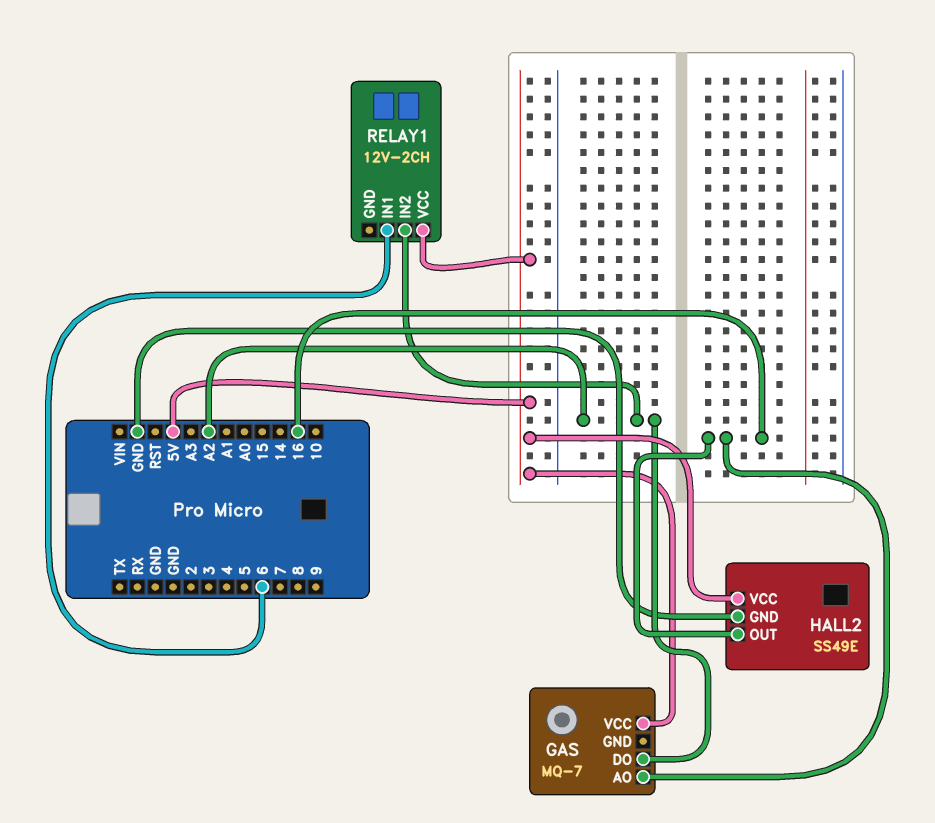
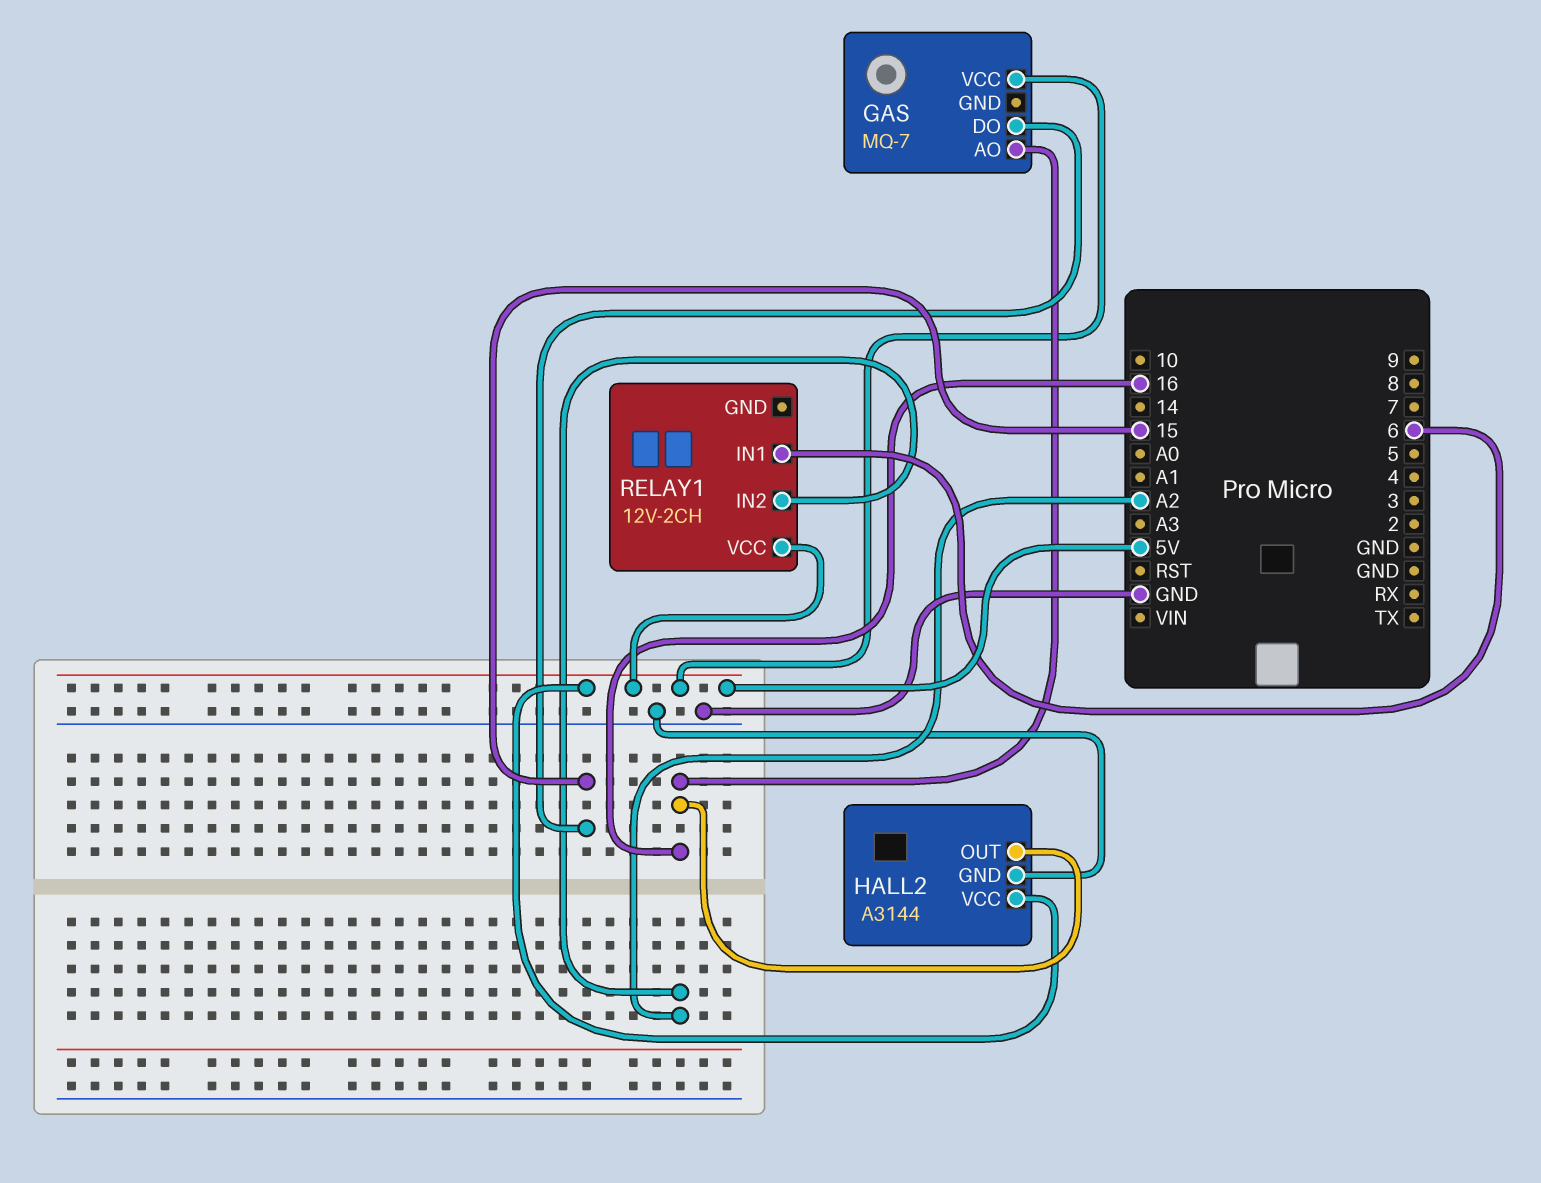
GAS pin DO: A2 -> 15
HALL2: SS49E -> A3144

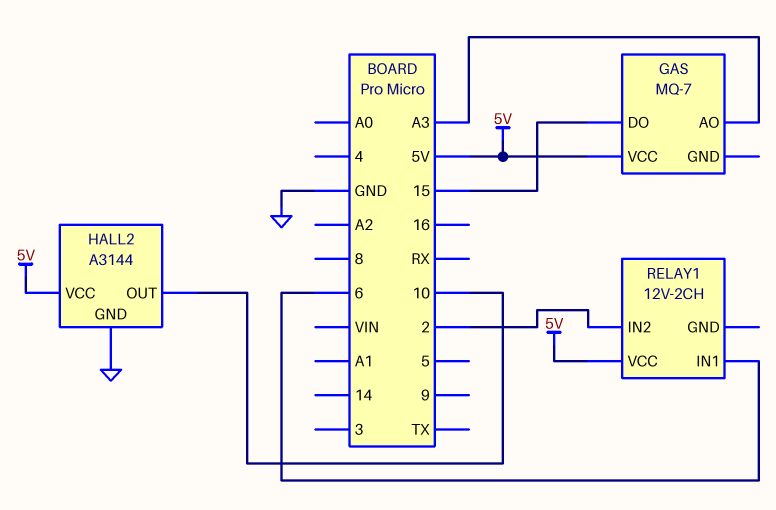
GAS pin AO: 16 -> A3
HALL2 pin OUT: 16 -> 10
RELAY1 pin IN2: A2 -> 2

